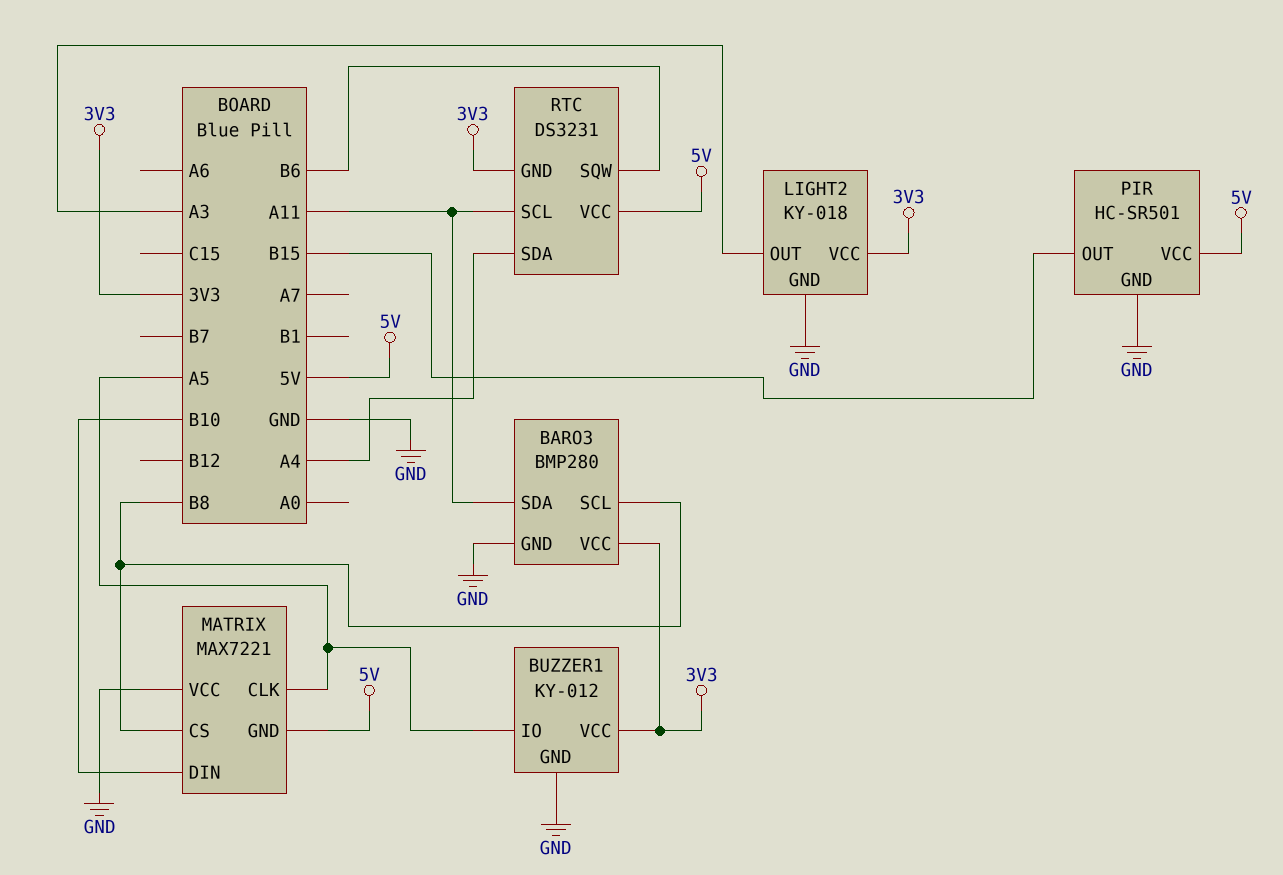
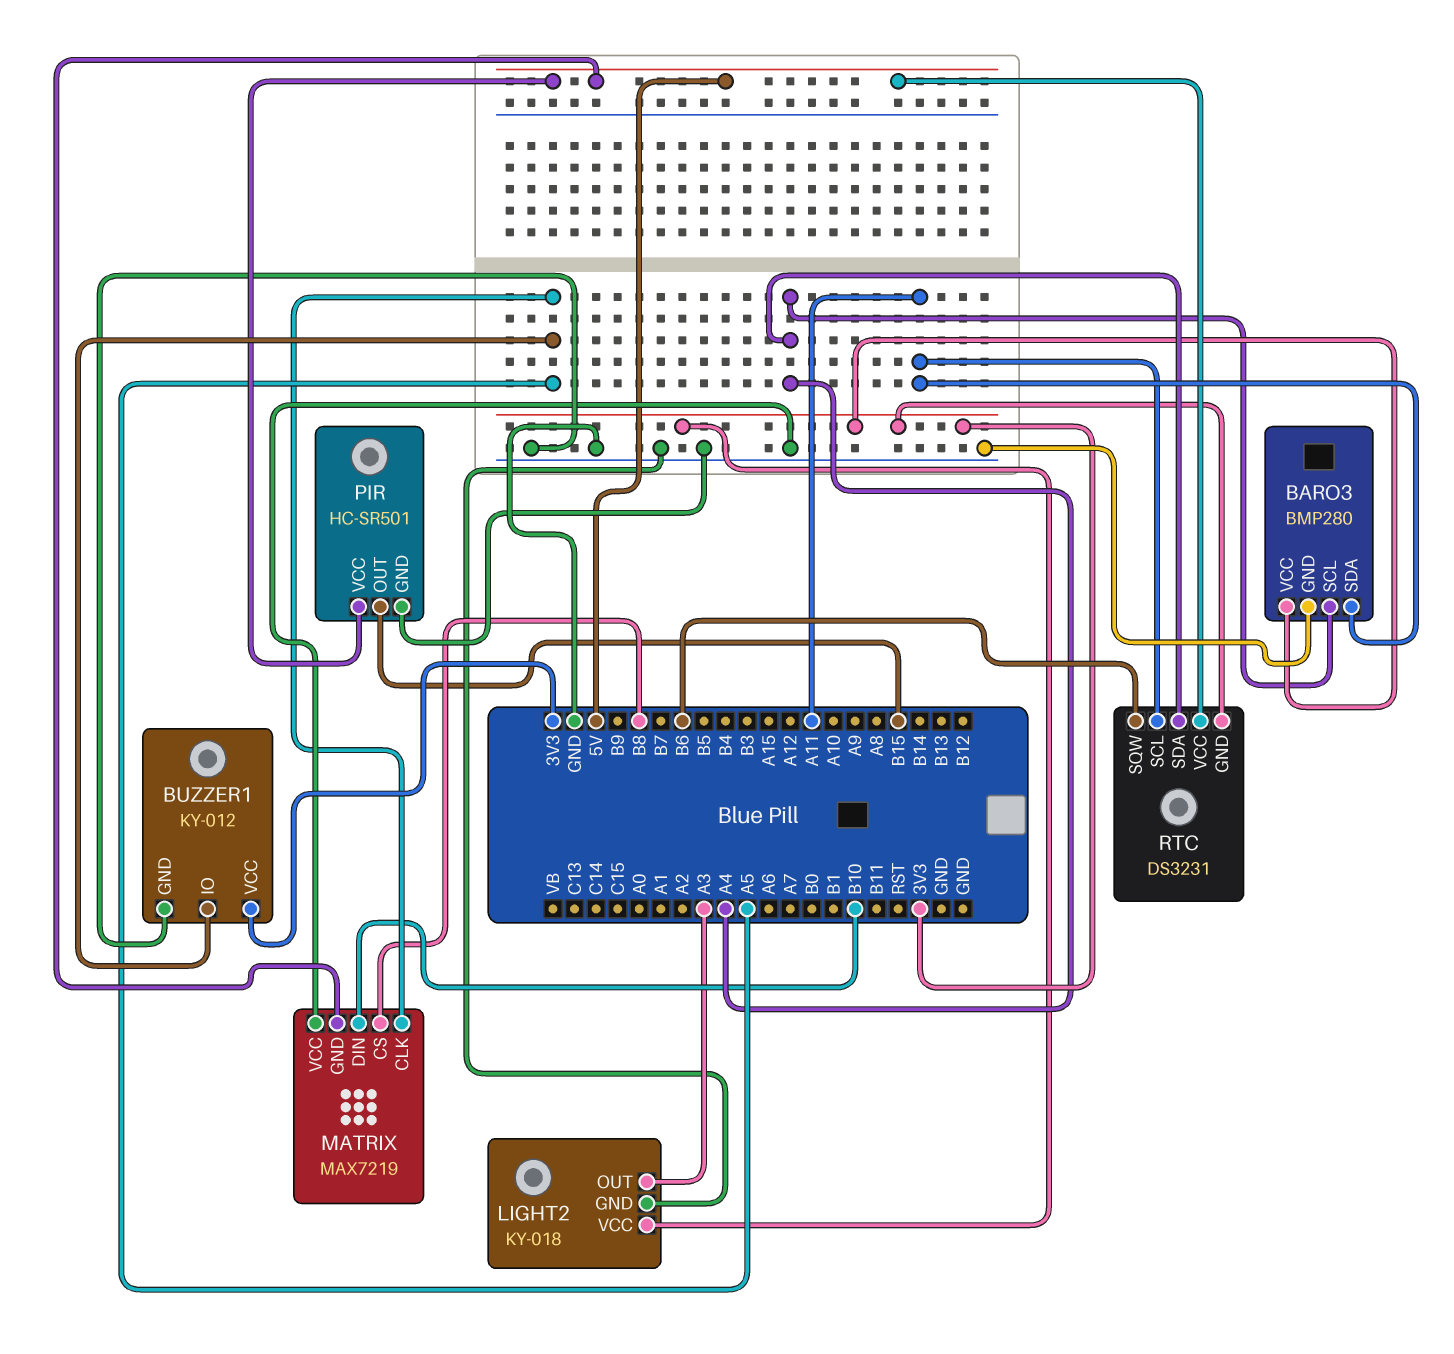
BARO3 pin SCL: B8 -> A4
MATRIX: MAX7221 -> MAX7219

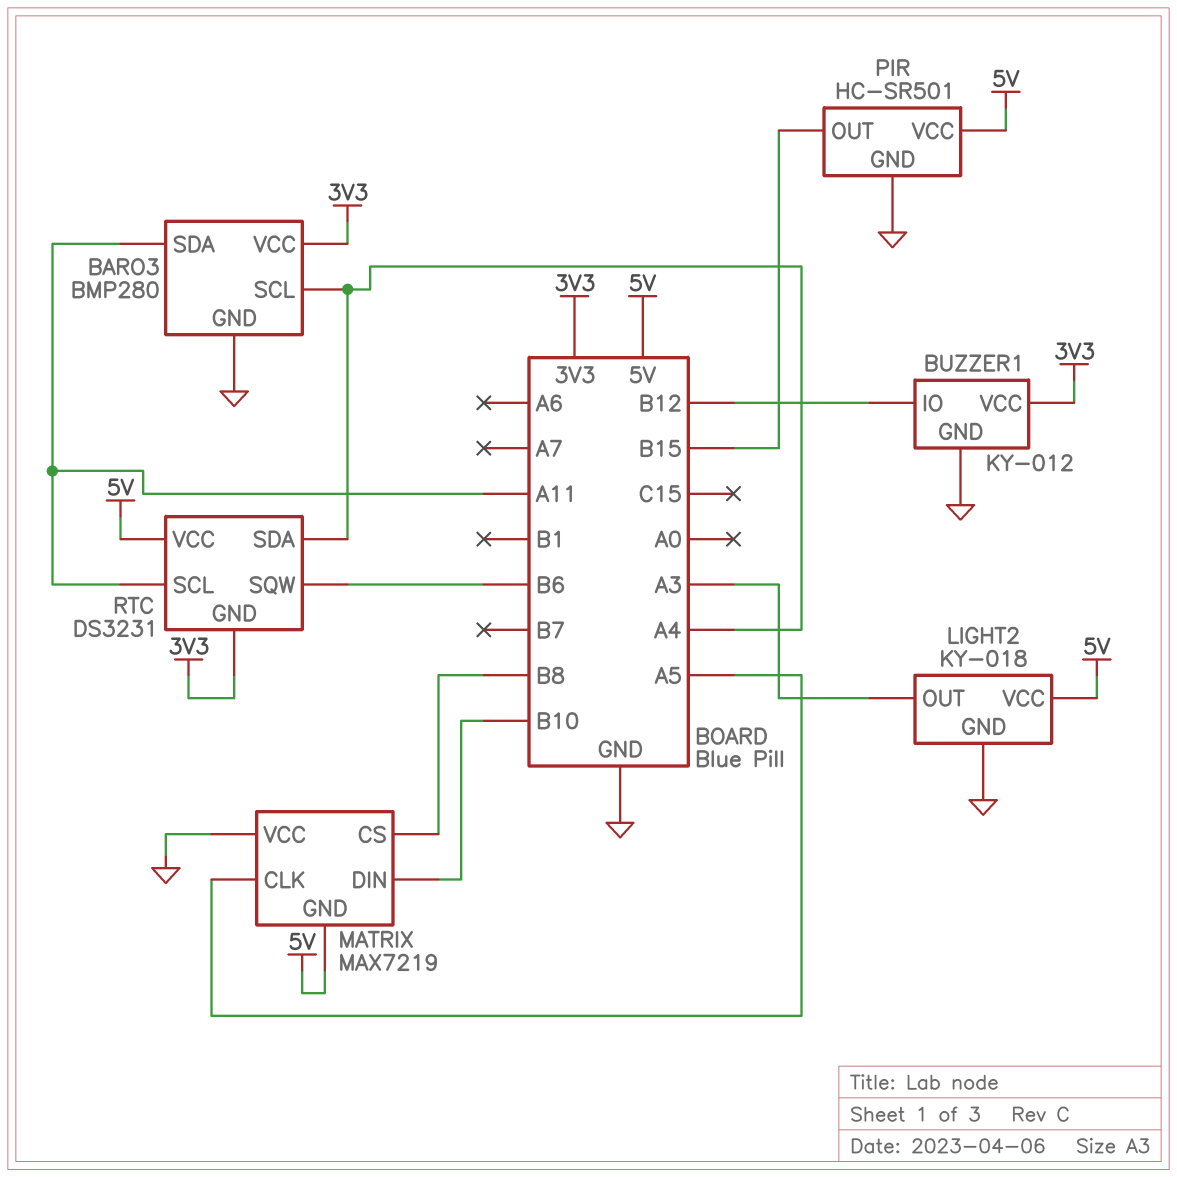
BUZZER1 pin IO: A5 -> B12
LIGHT2 pin VCC: 3V3 -> 5V

